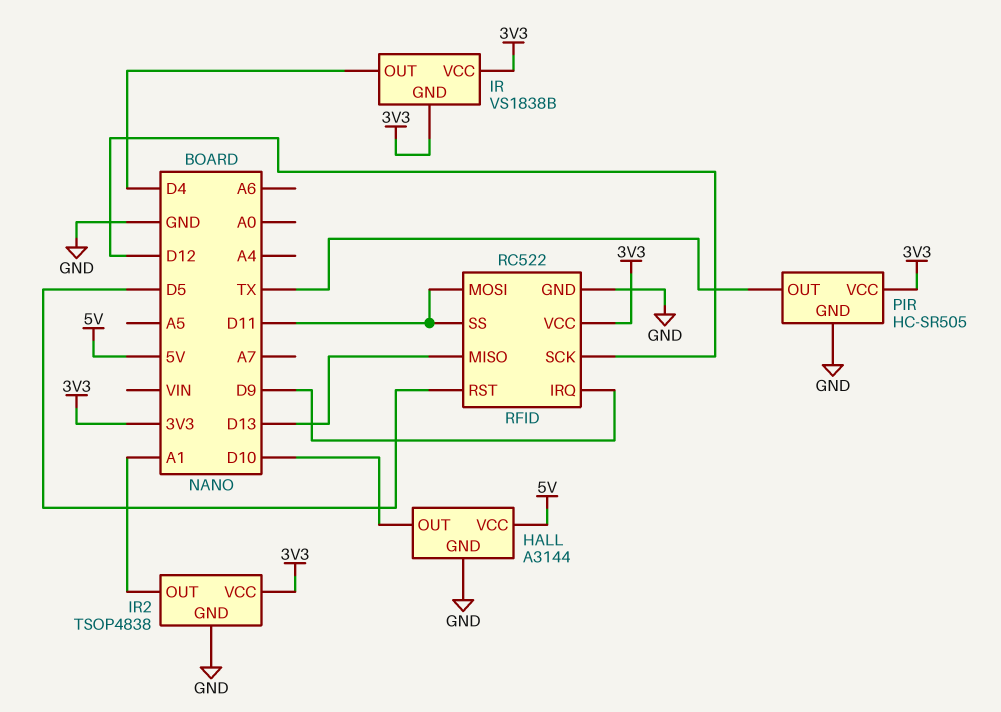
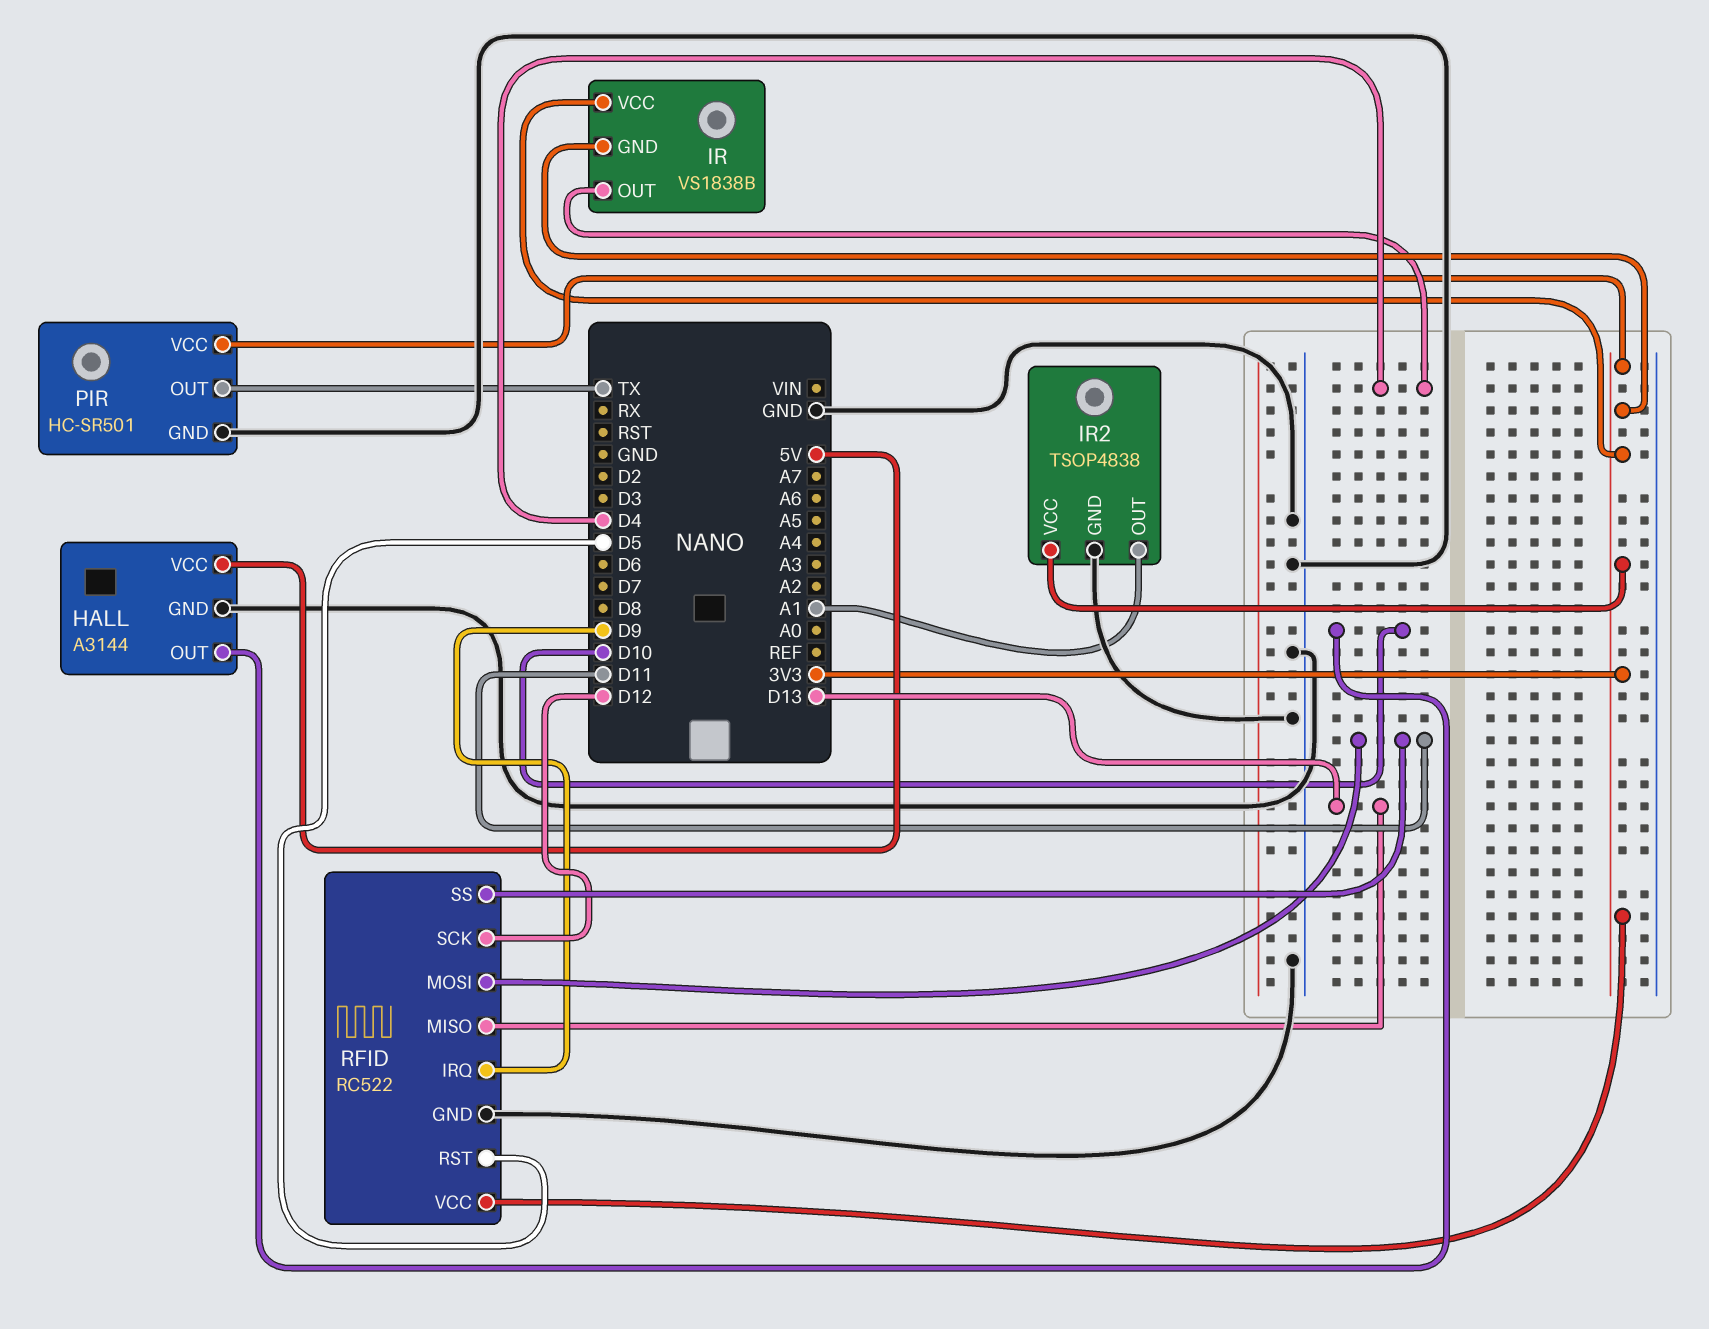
PIR: HC-SR505 -> HC-SR501

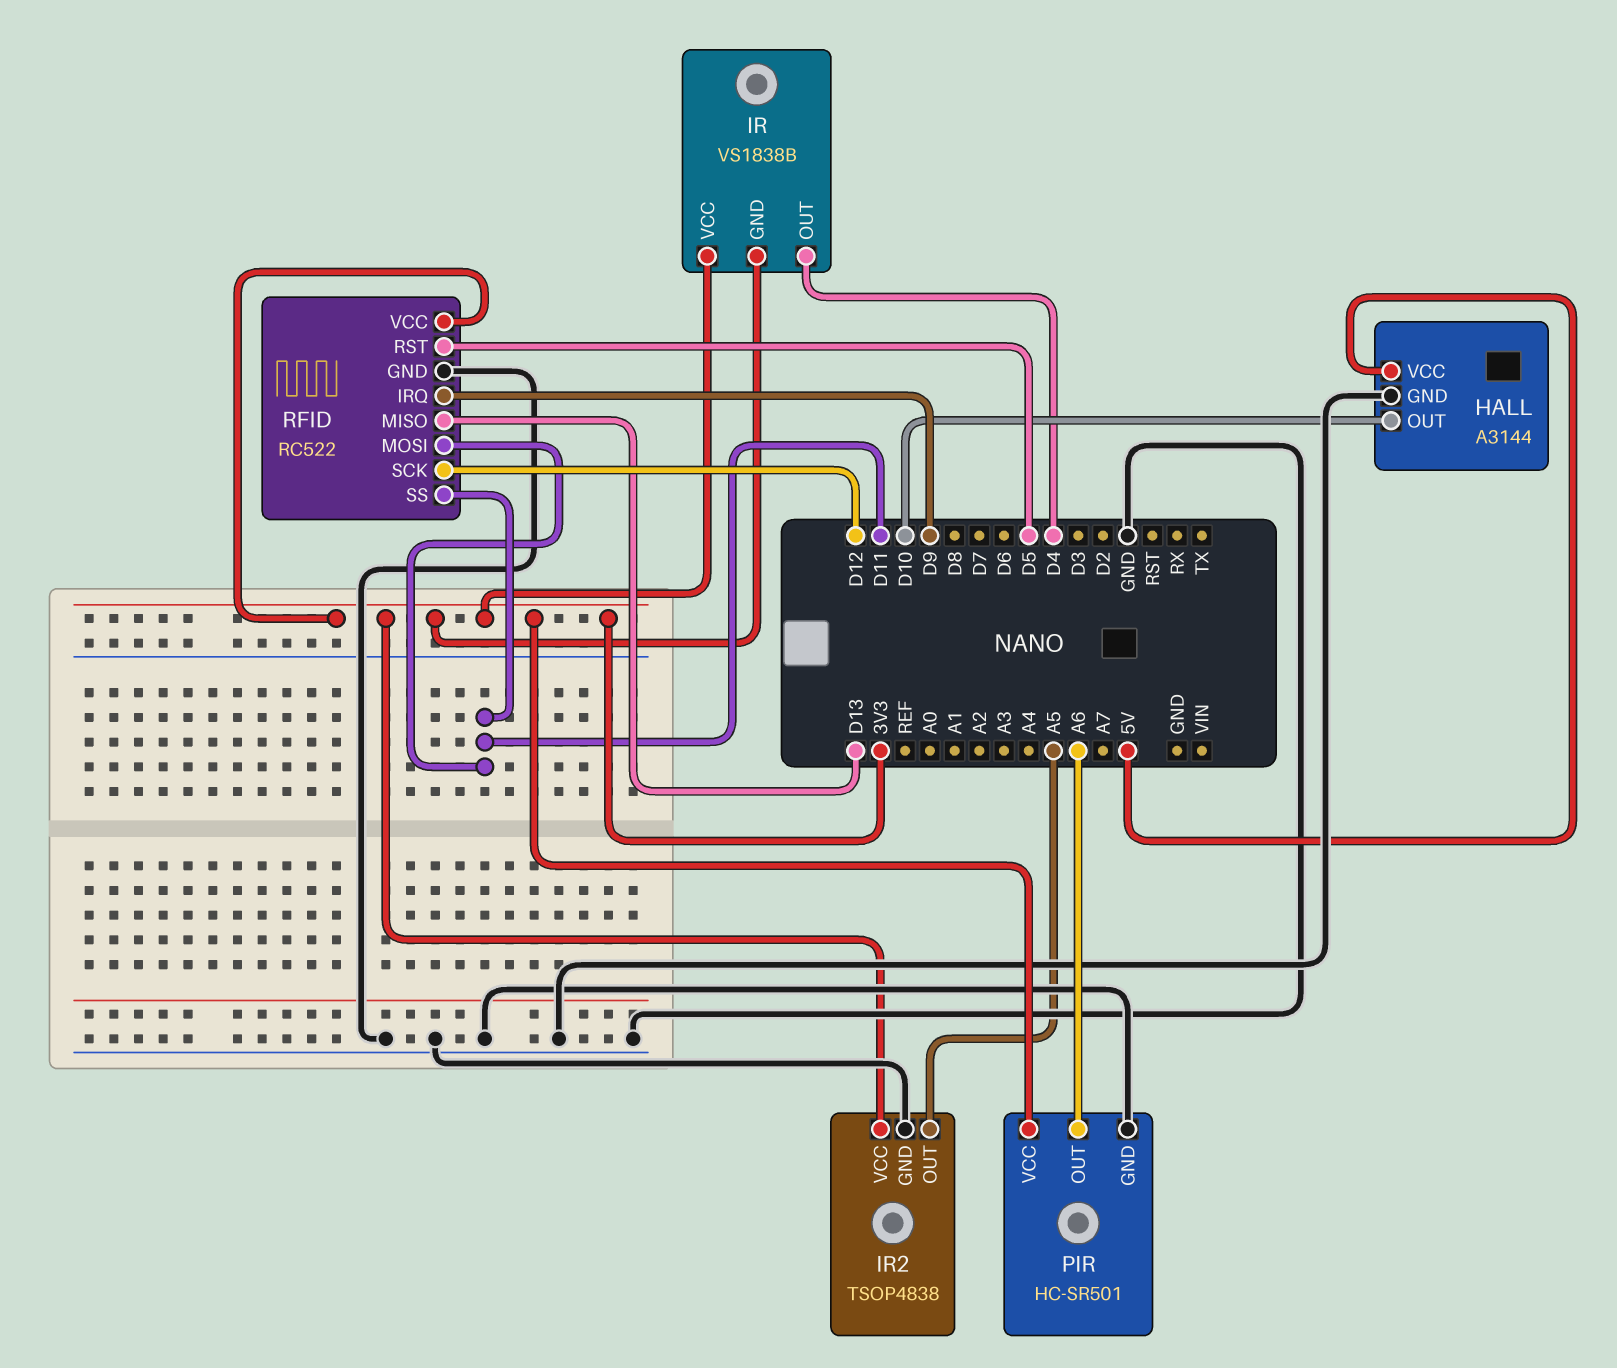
IR2 pin OUT: A1 -> A5
PIR pin OUT: TX -> A6

